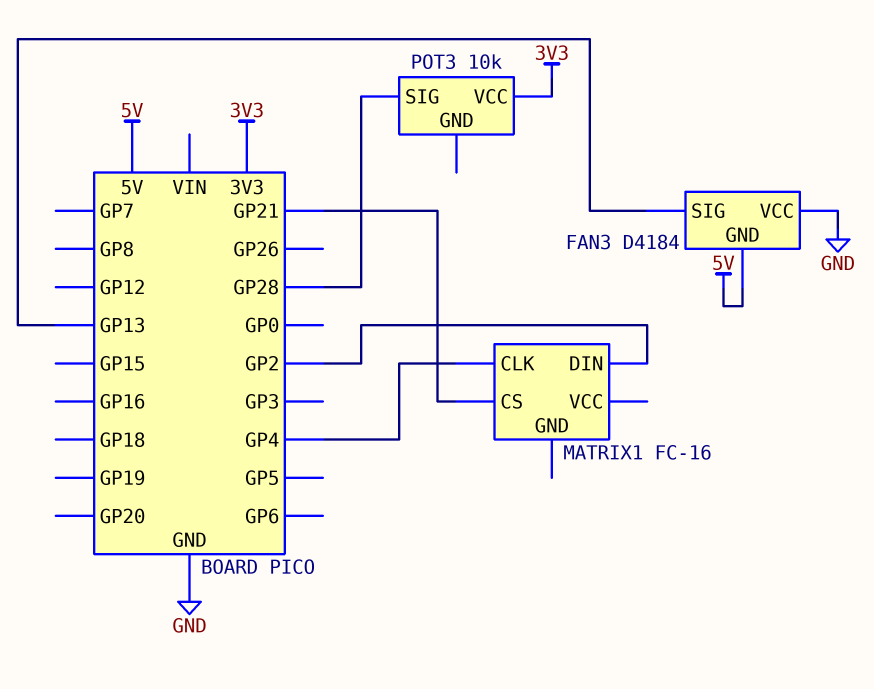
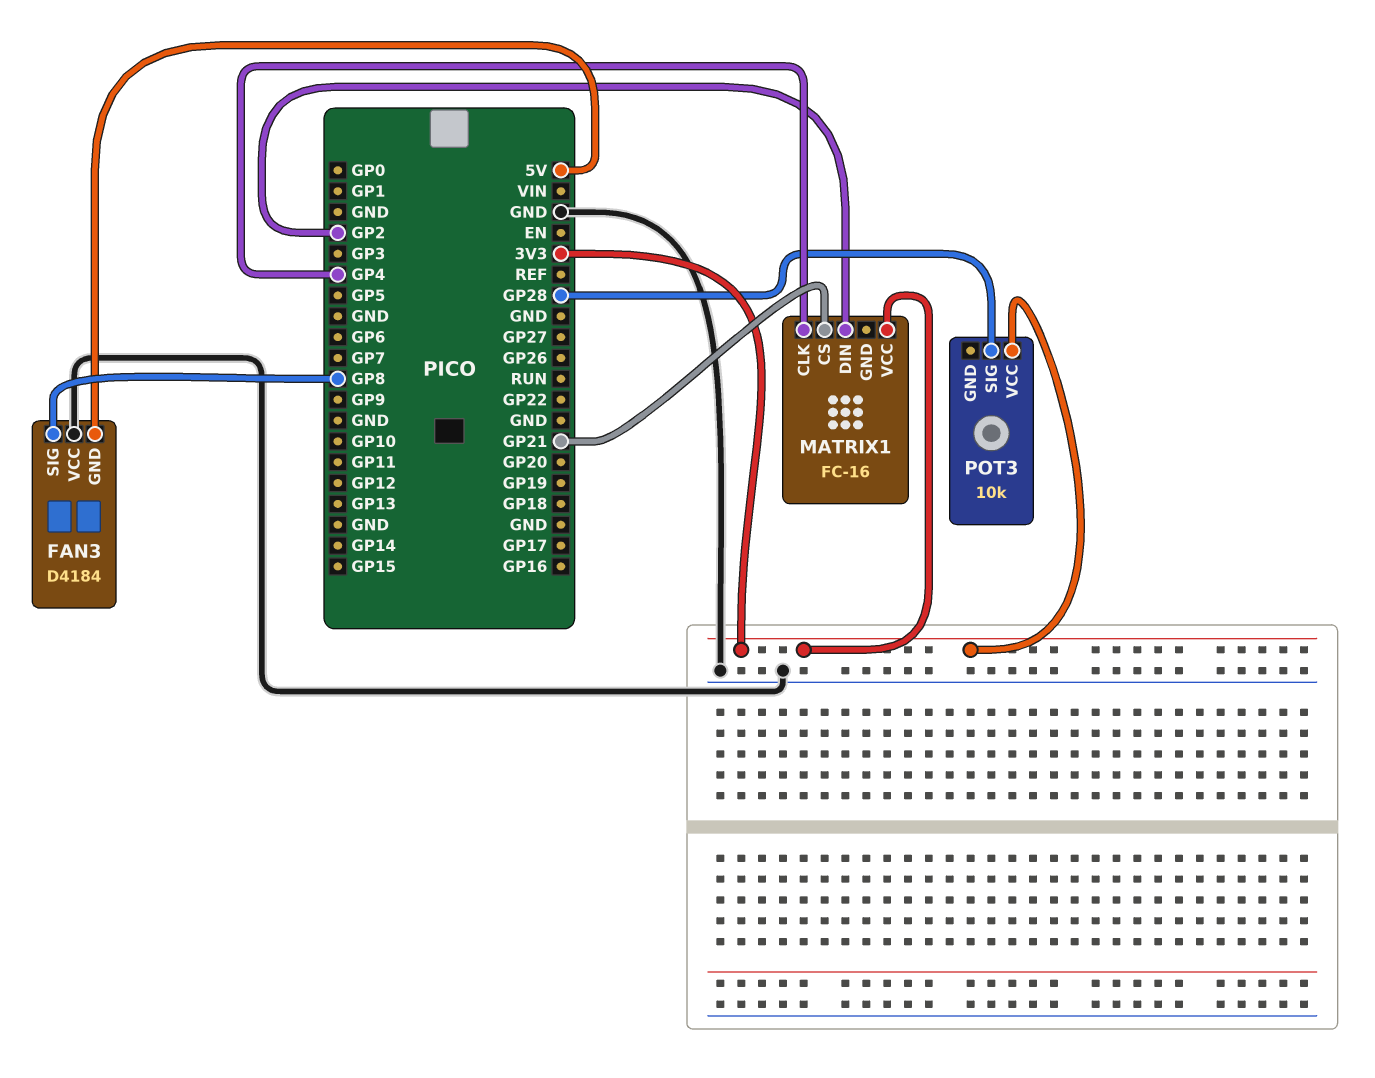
FAN3 pin SIG: GP13 -> GP8
MATRIX1 pin VCC: none -> 3V3

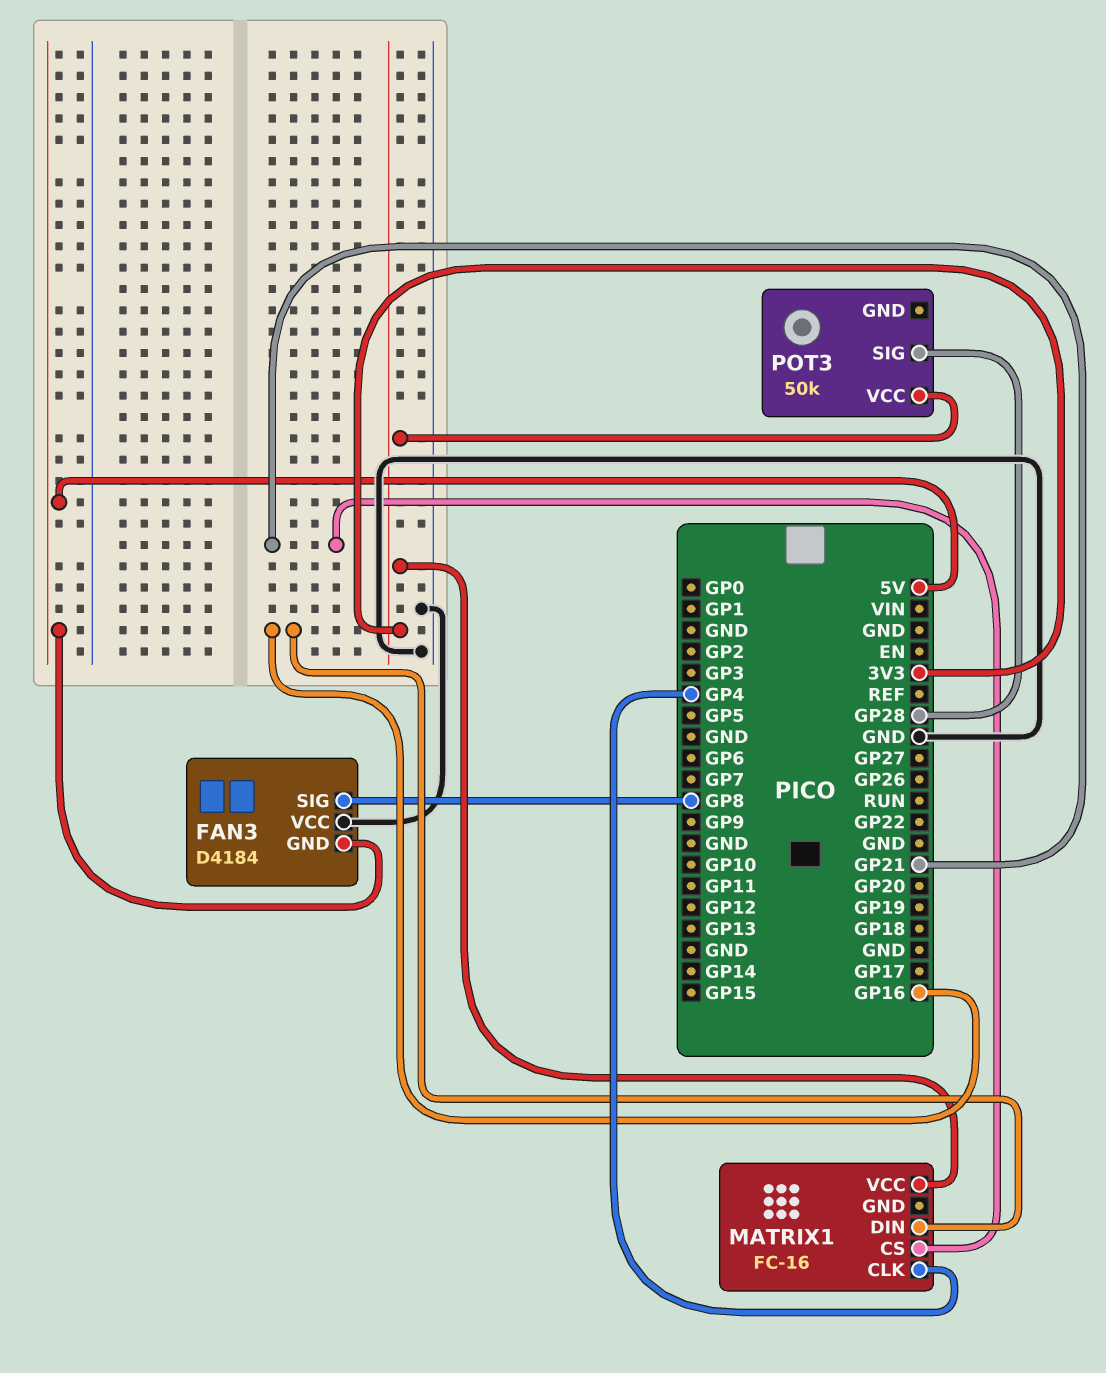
MATRIX1 pin DIN: GP2 -> GP16
POT3: 10k -> 50k

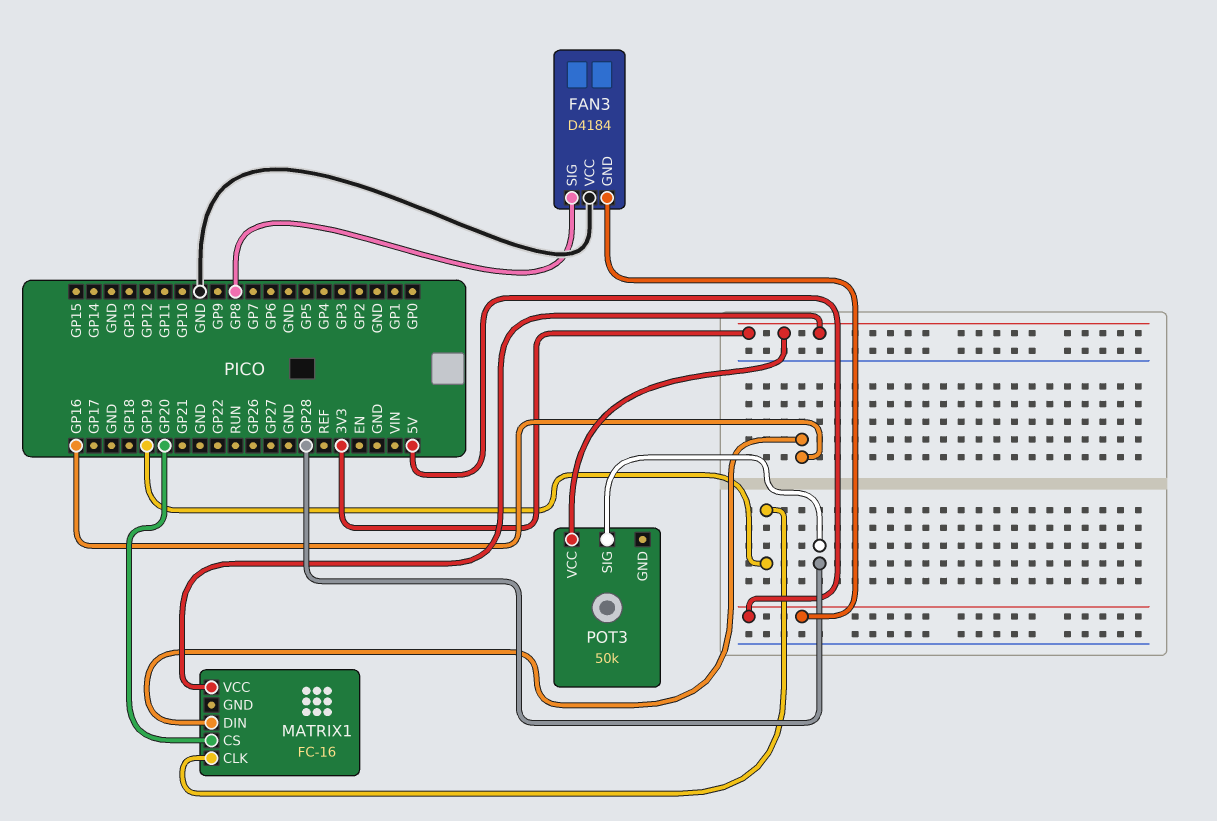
MATRIX1 pin CLK: GP4 -> GP19
MATRIX1 pin CS: GP21 -> GP20

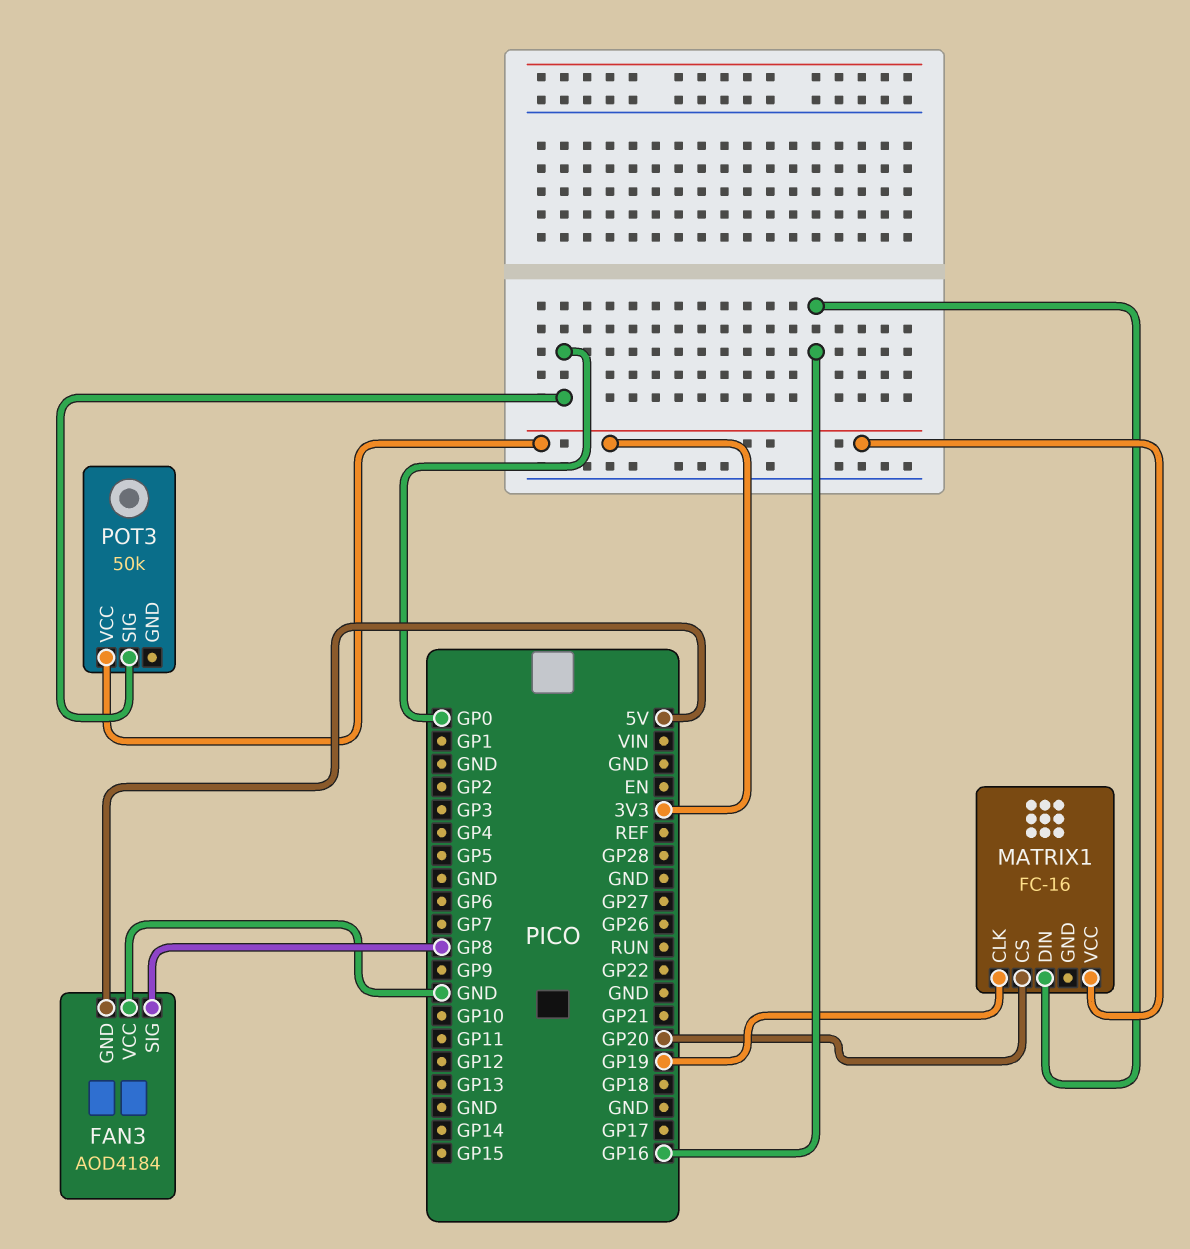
FAN3: D4184 -> AOD4184
POT3 pin SIG: GP28 -> GP0

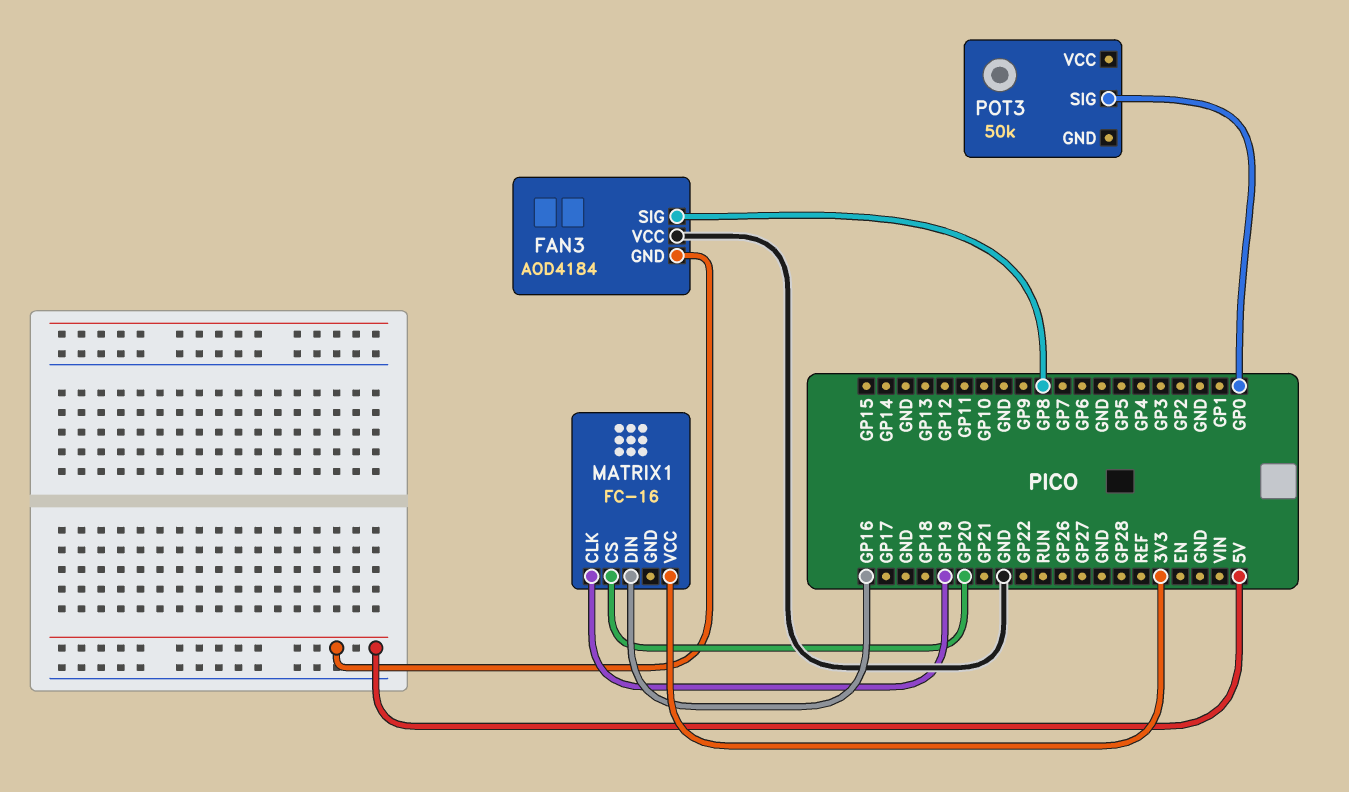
POT3 pin VCC: 3V3 -> none

